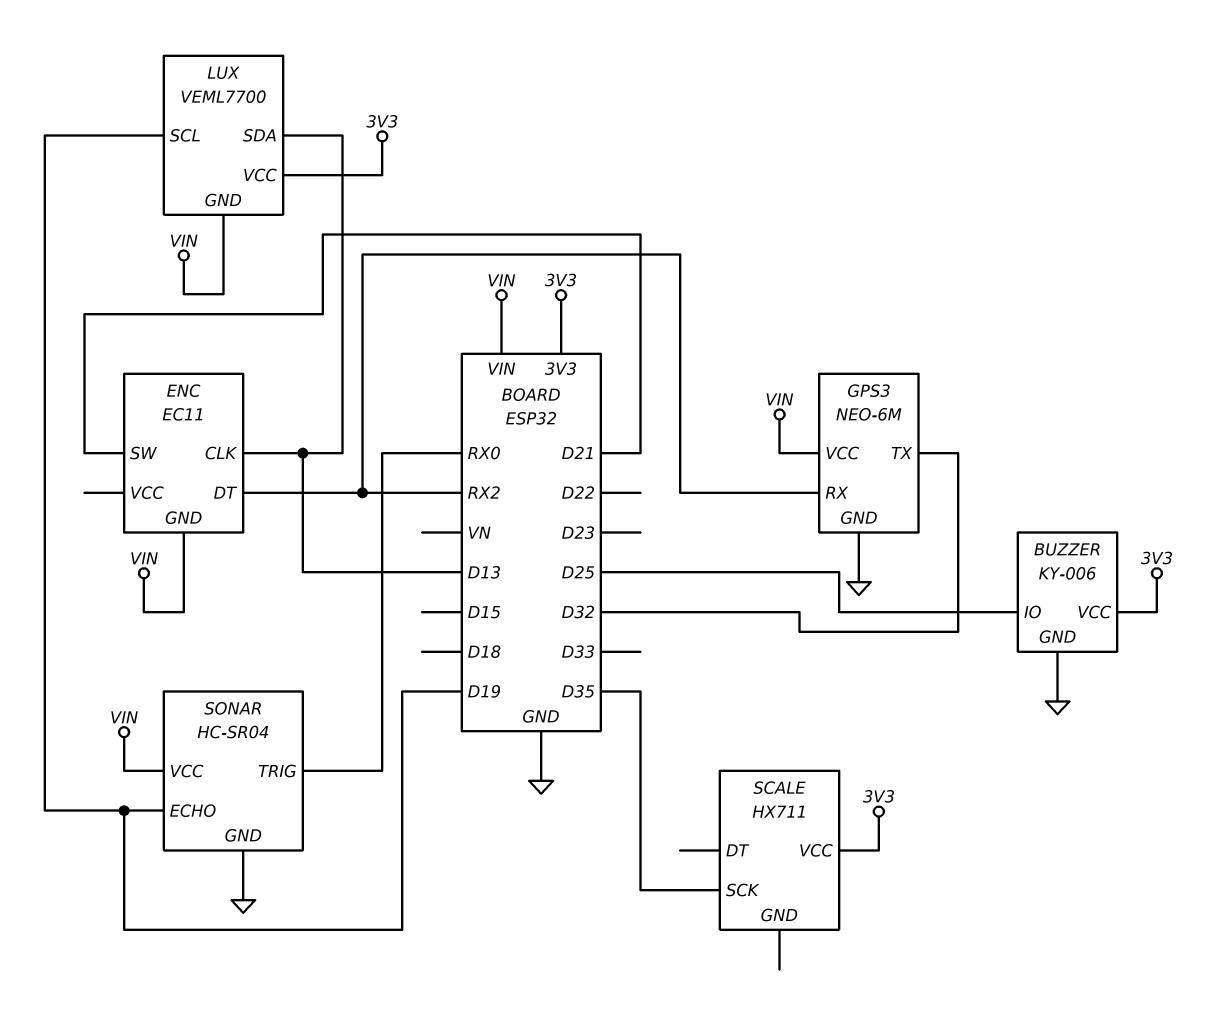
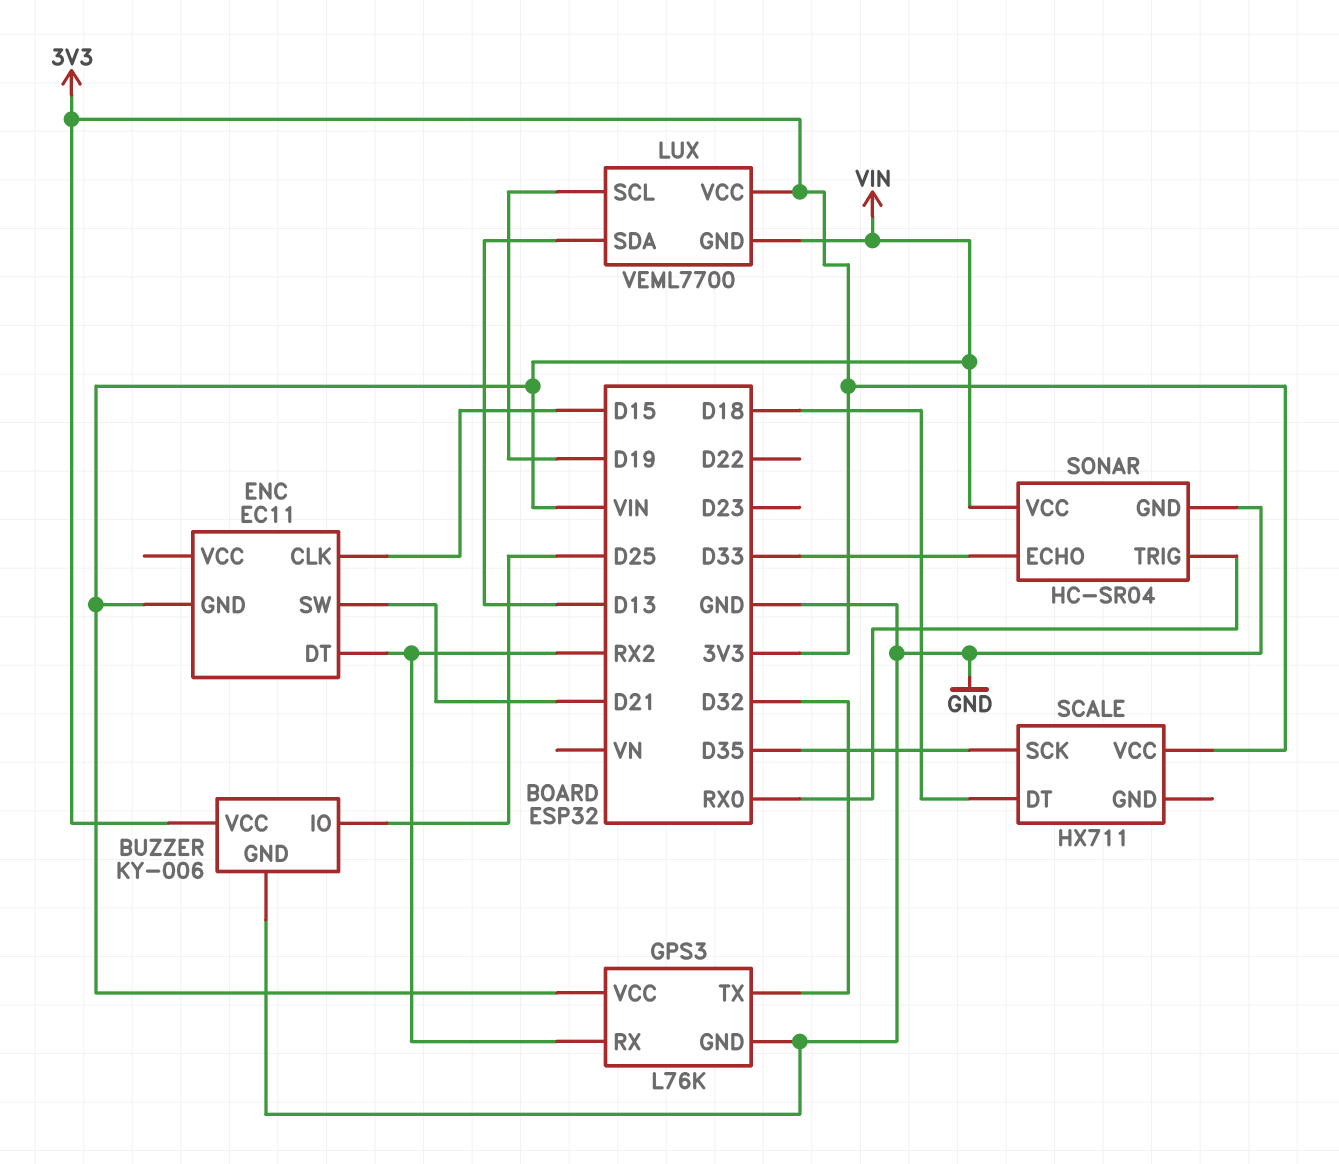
ENC pin CLK: D13 -> D15
GPS3: NEO-6M -> L76K
SCALE pin DT: none -> D18
SONAR pin ECHO: D19 -> D33

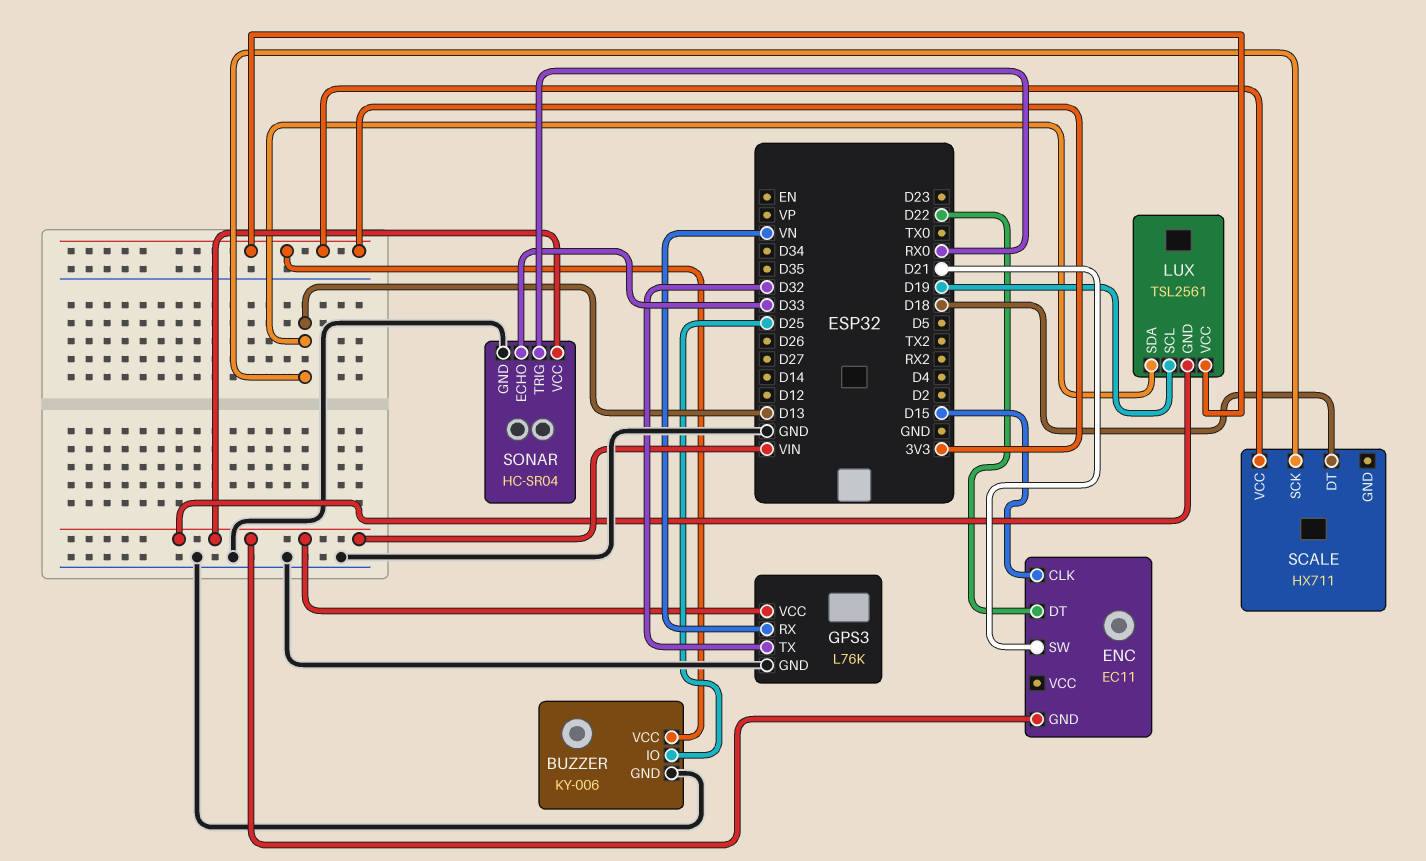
ENC pin DT: RX2 -> D22
GPS3 pin RX: RX2 -> VN
LUX: VEML7700 -> TSL2561
SCALE pin SCK: D35 -> D13

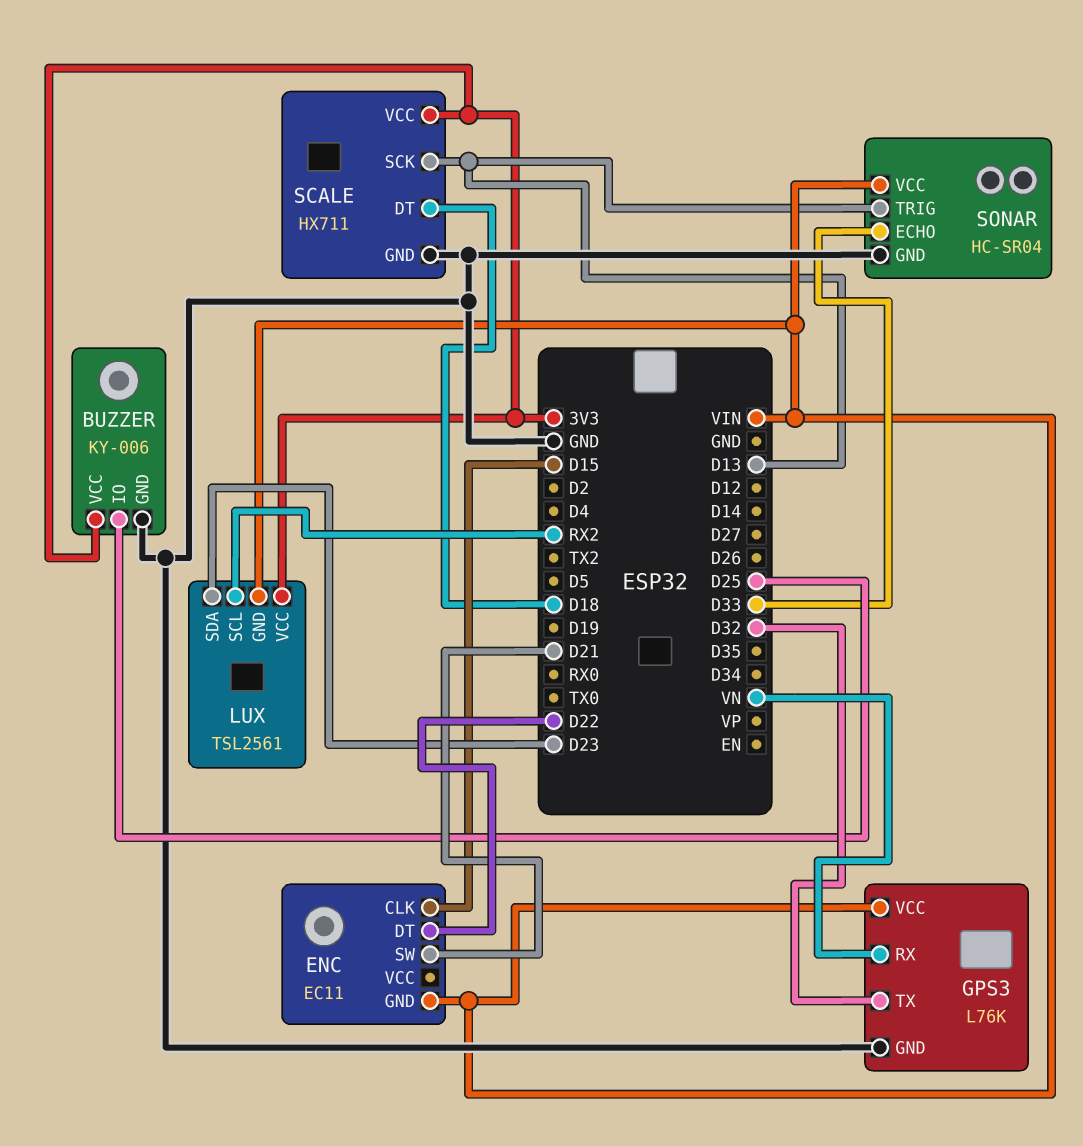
LUX pin SCL: D19 -> RX2
LUX pin SDA: D13 -> D23
SCALE pin GND: none -> GND
SONAR pin TRIG: RX0 -> D13

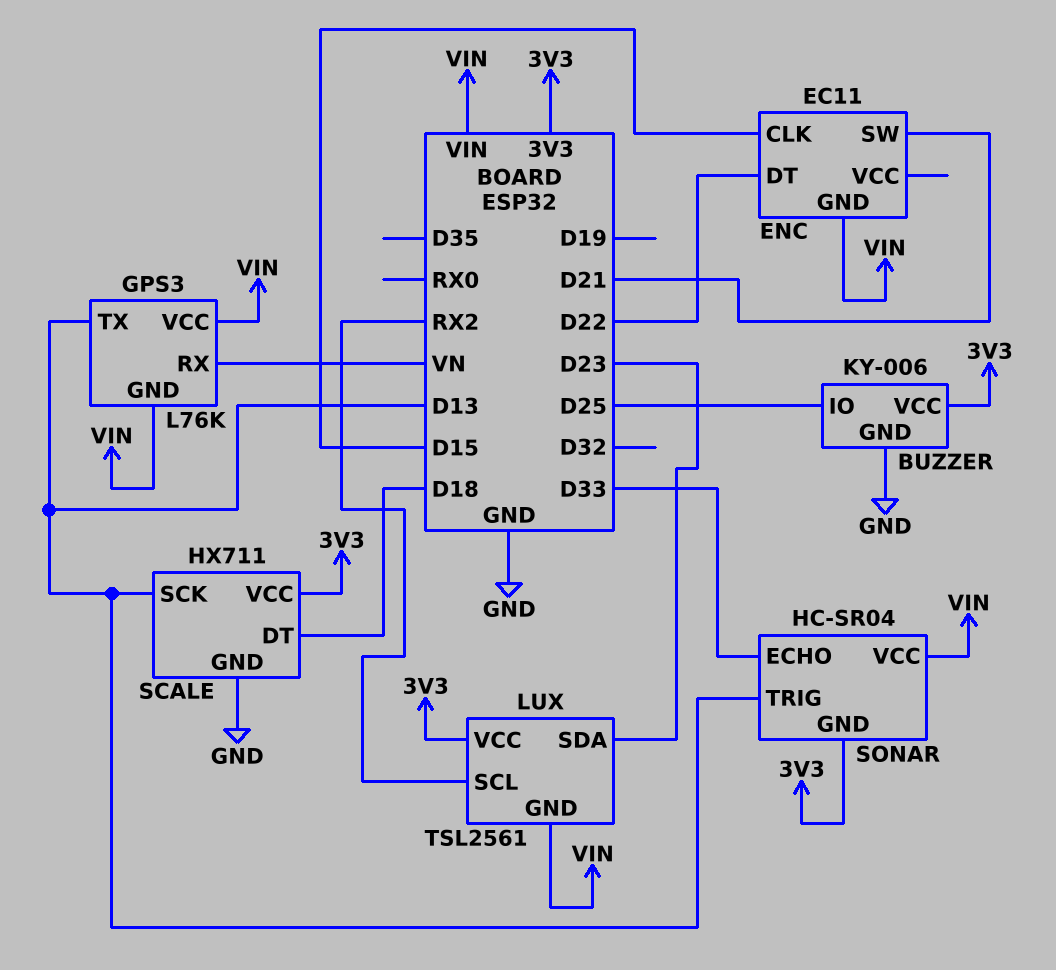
GPS3 pin GND: GND -> VIN
GPS3 pin TX: D32 -> D13
SONAR pin GND: GND -> 3V3

